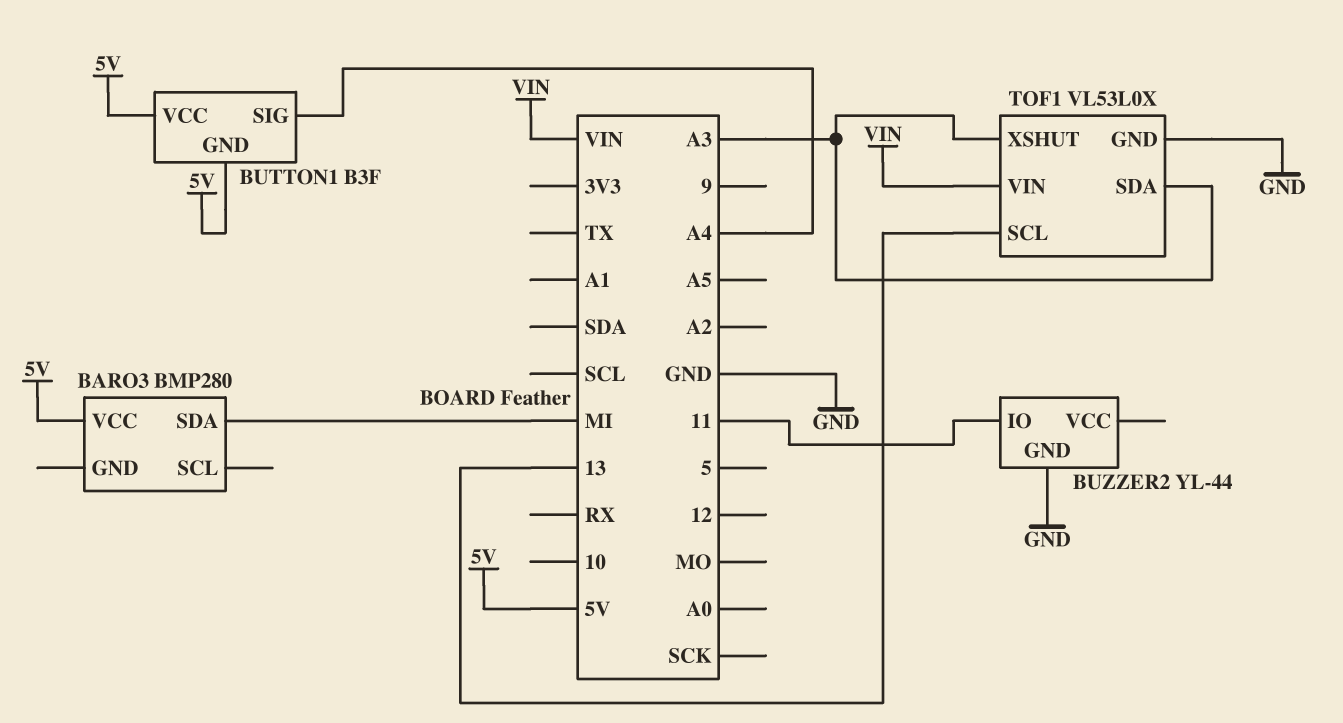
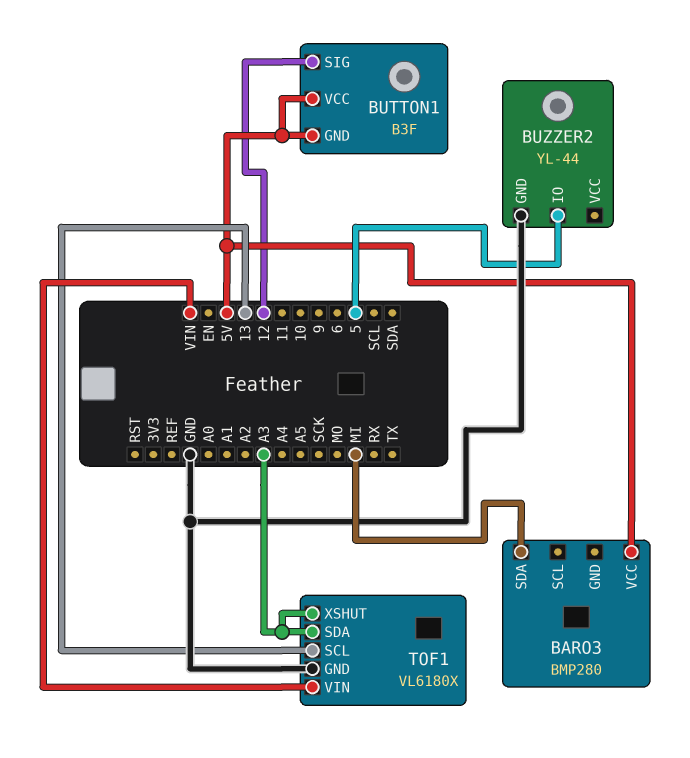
BUTTON1 pin SIG: A4 -> 12
BUZZER2 pin IO: 11 -> 5
TOF1: VL53L0X -> VL6180X

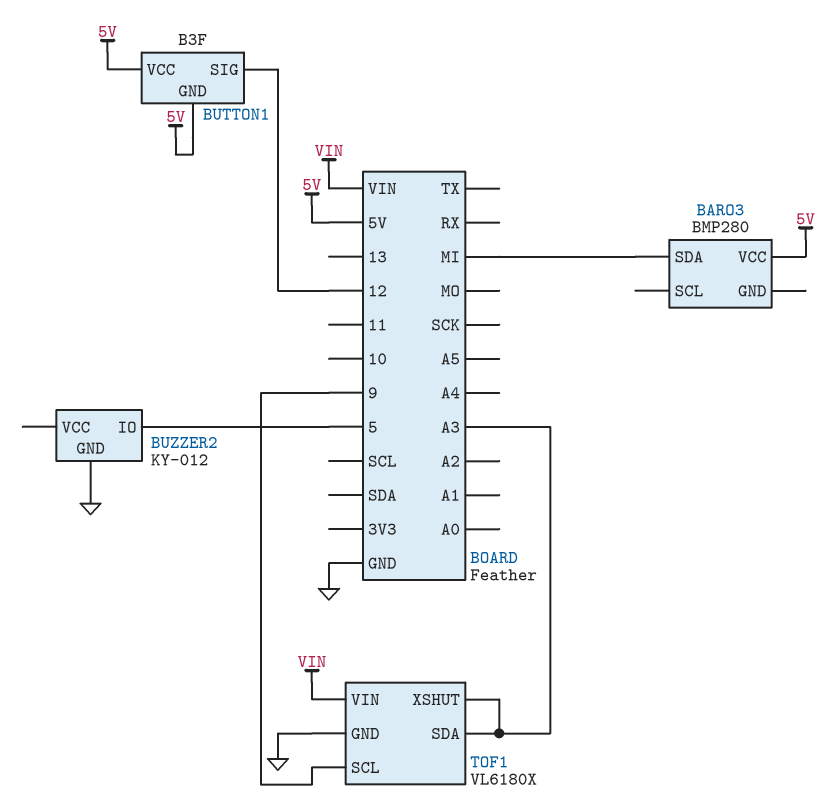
BUZZER2: YL-44 -> KY-012
TOF1 pin SCL: 13 -> 9

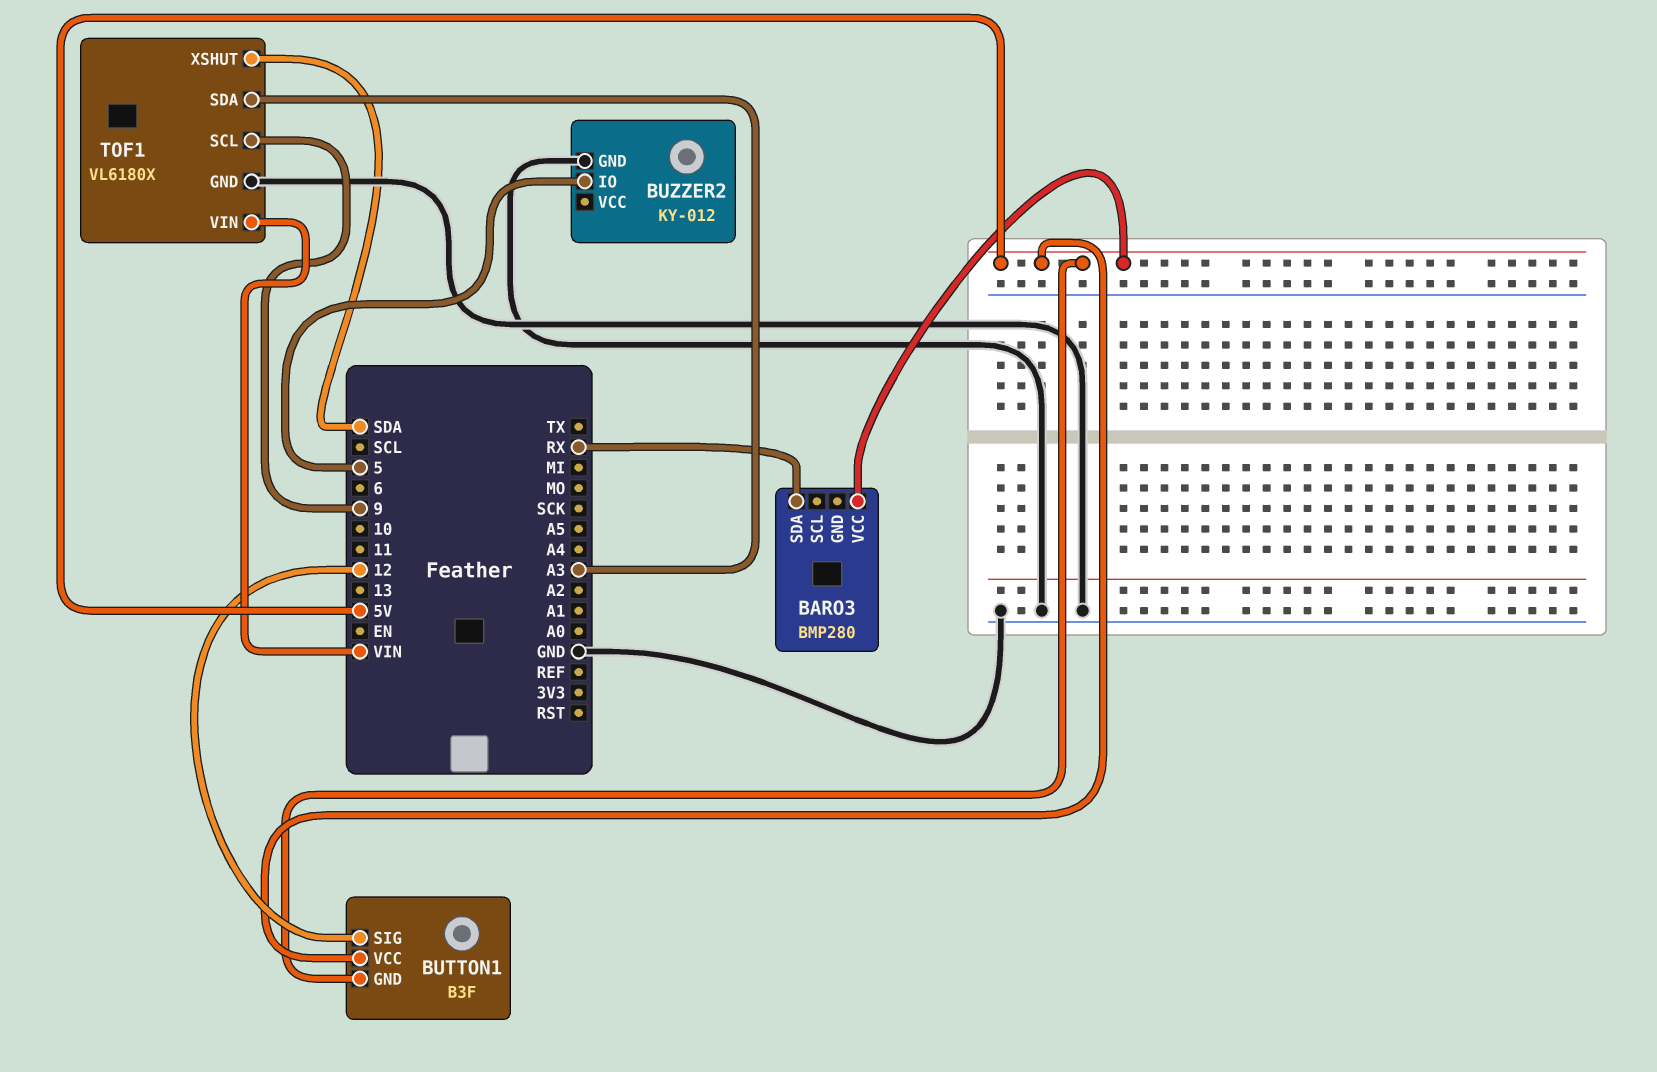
BARO3 pin SDA: MI -> RX
TOF1 pin XSHUT: A3 -> SDA

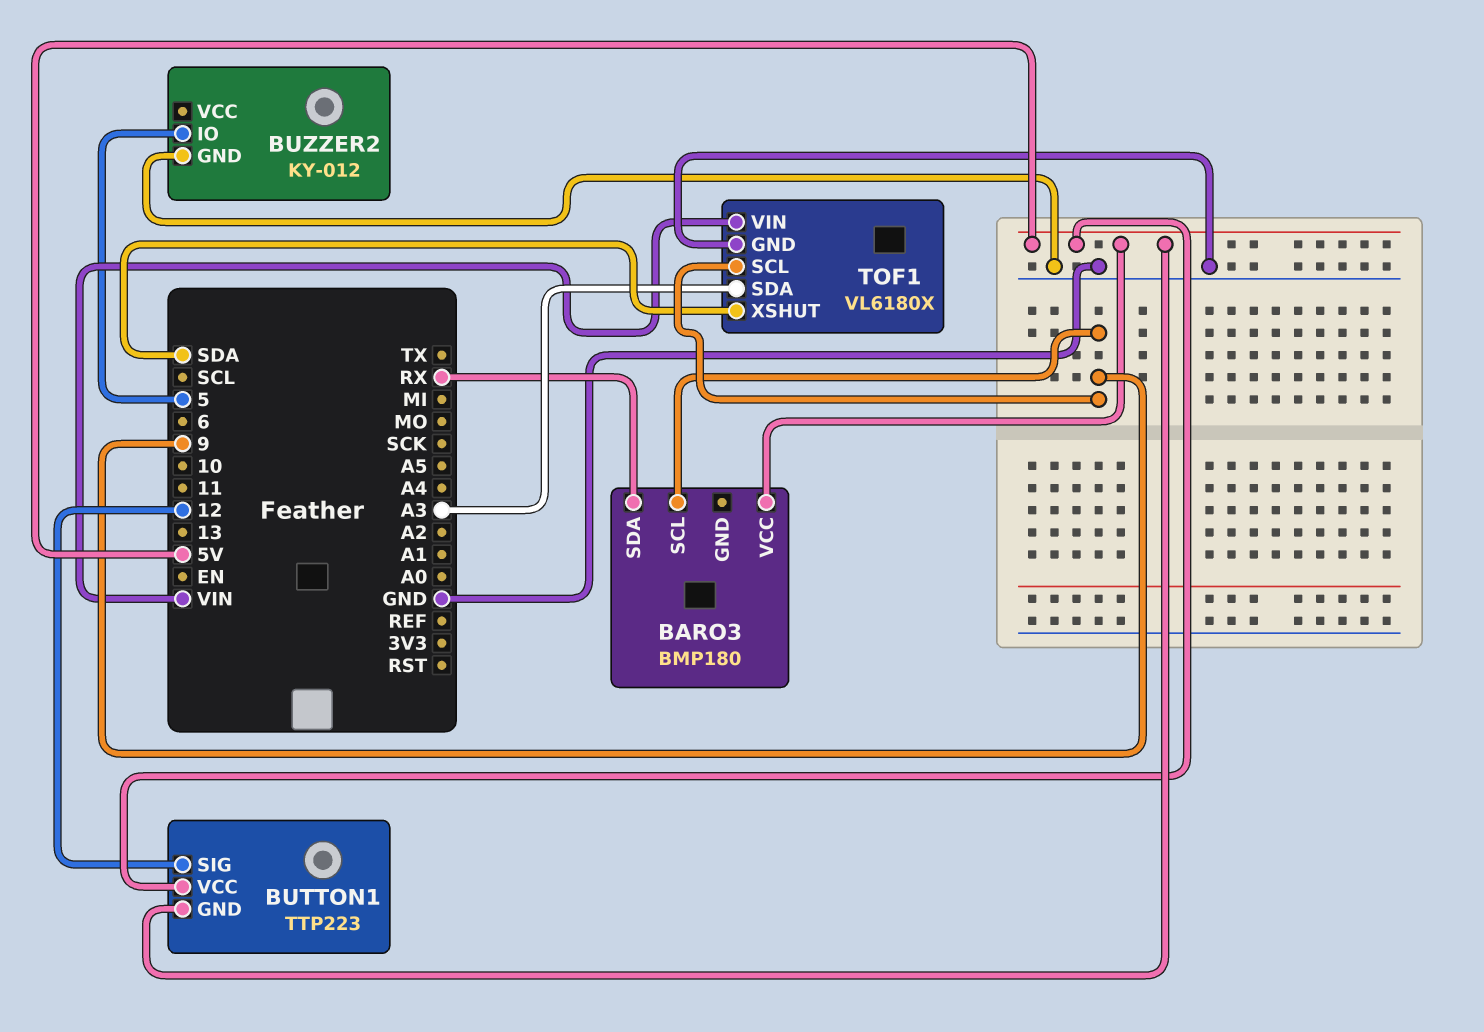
BARO3: BMP280 -> BMP180
BARO3 pin SCL: none -> 9
BUTTON1: B3F -> TTP223

